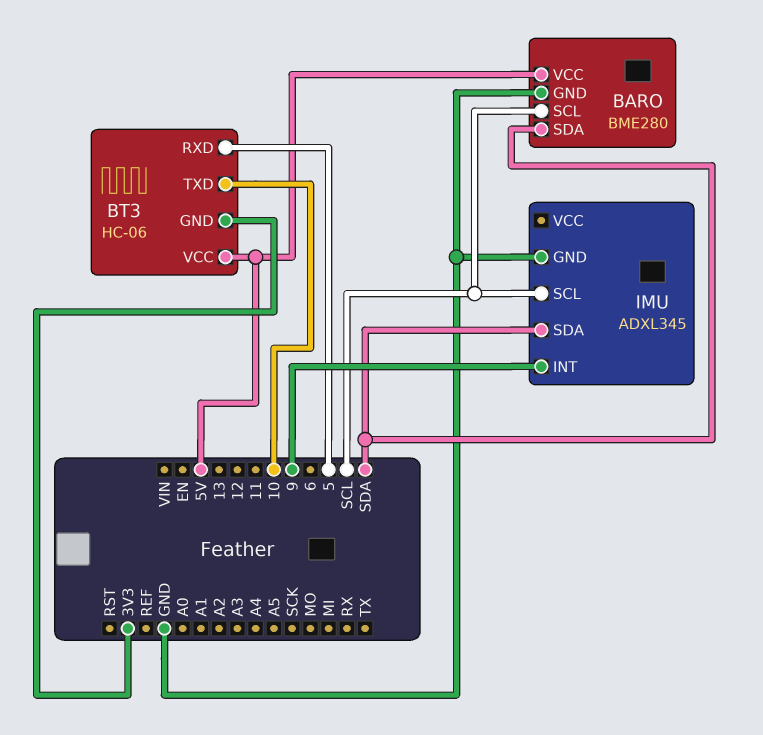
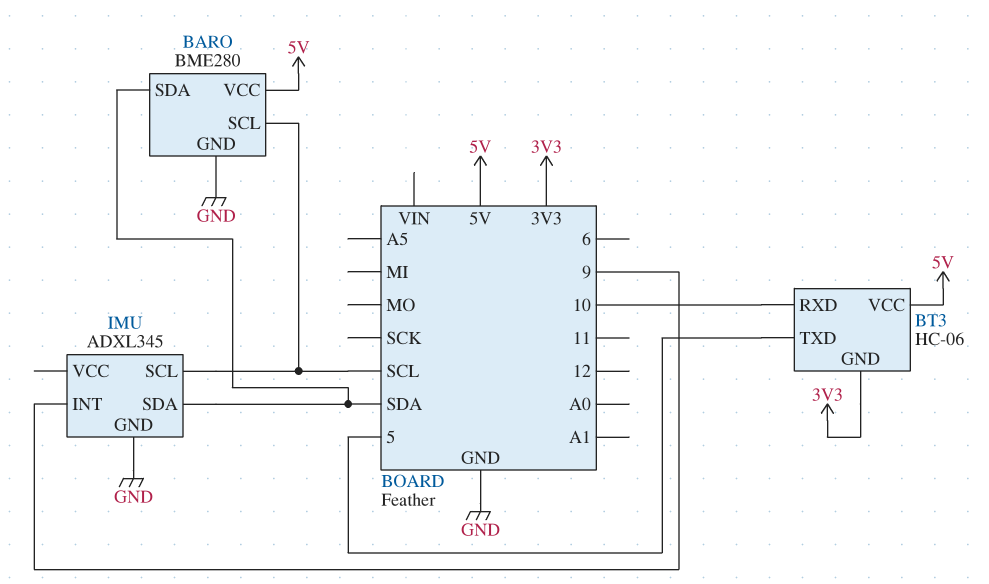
BT3 pin RXD: 5 -> 10
BT3 pin TXD: 10 -> 5

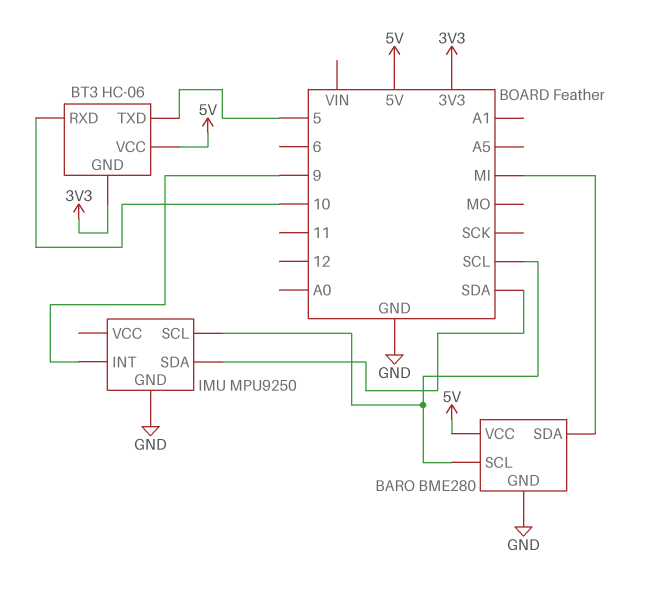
BARO pin SDA: SDA -> MI
IMU: ADXL345 -> MPU9250

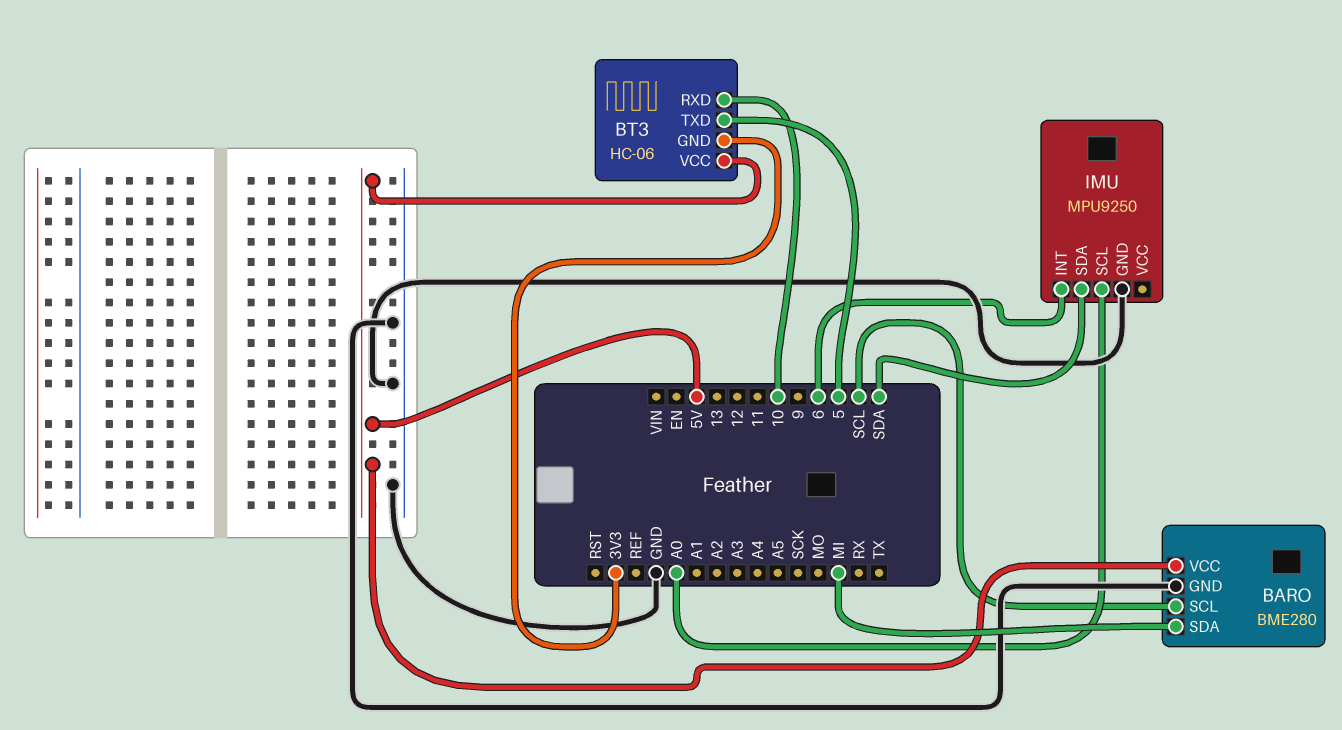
IMU pin INT: 9 -> 6
IMU pin SCL: SCL -> A0

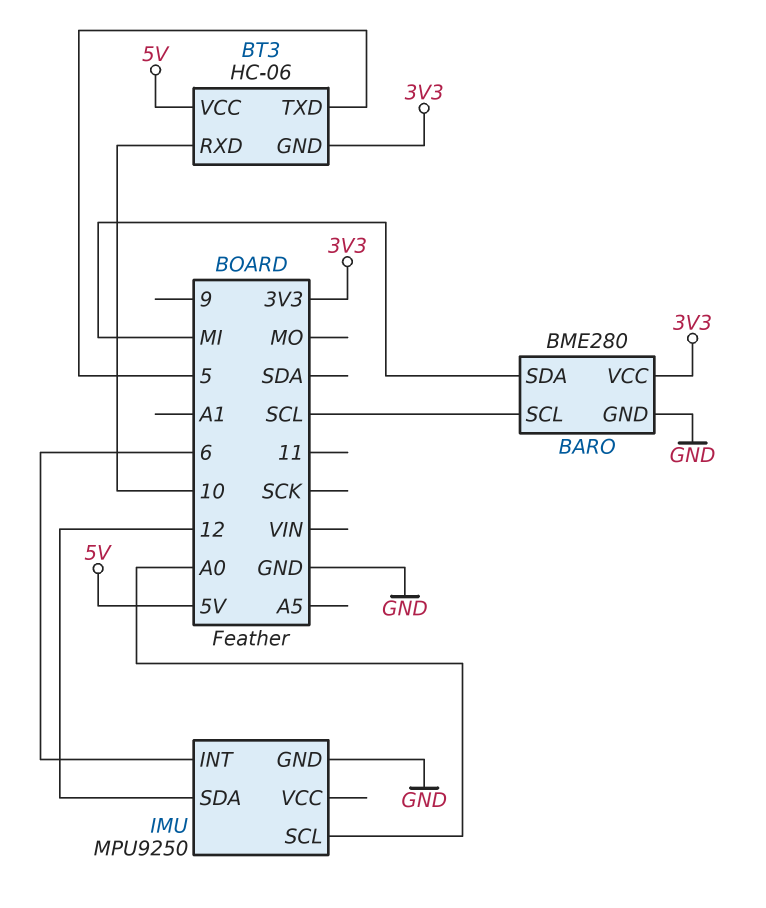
BARO pin VCC: 5V -> 3V3
IMU pin SDA: SDA -> 12

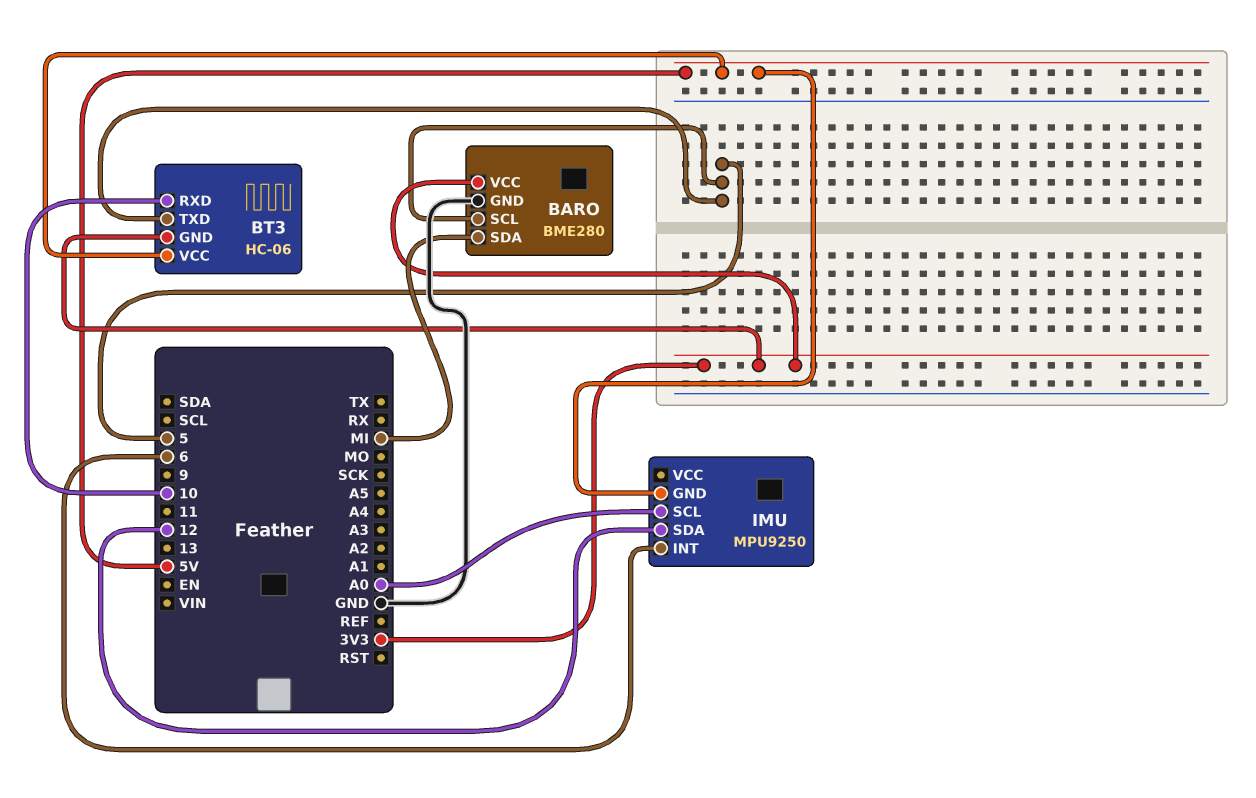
BARO pin SCL: SCL -> 5
IMU pin GND: GND -> 5V

